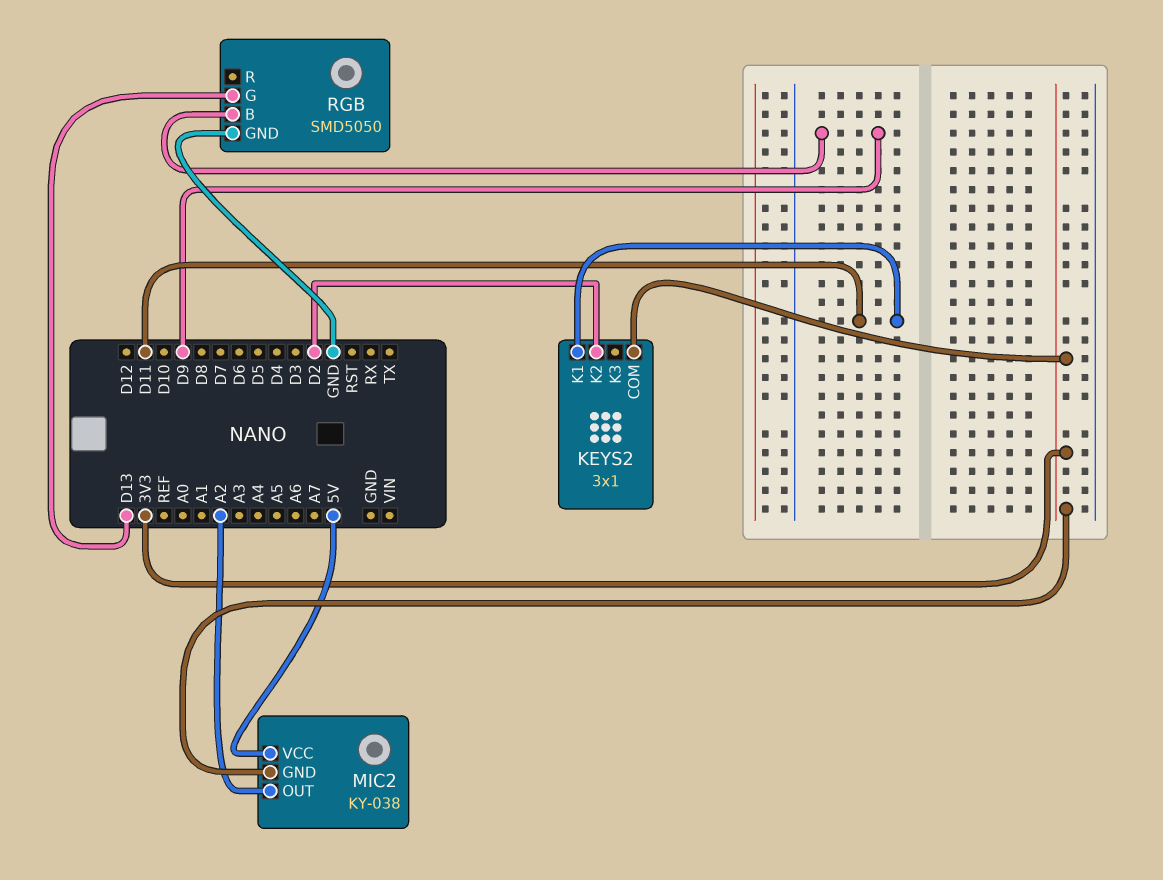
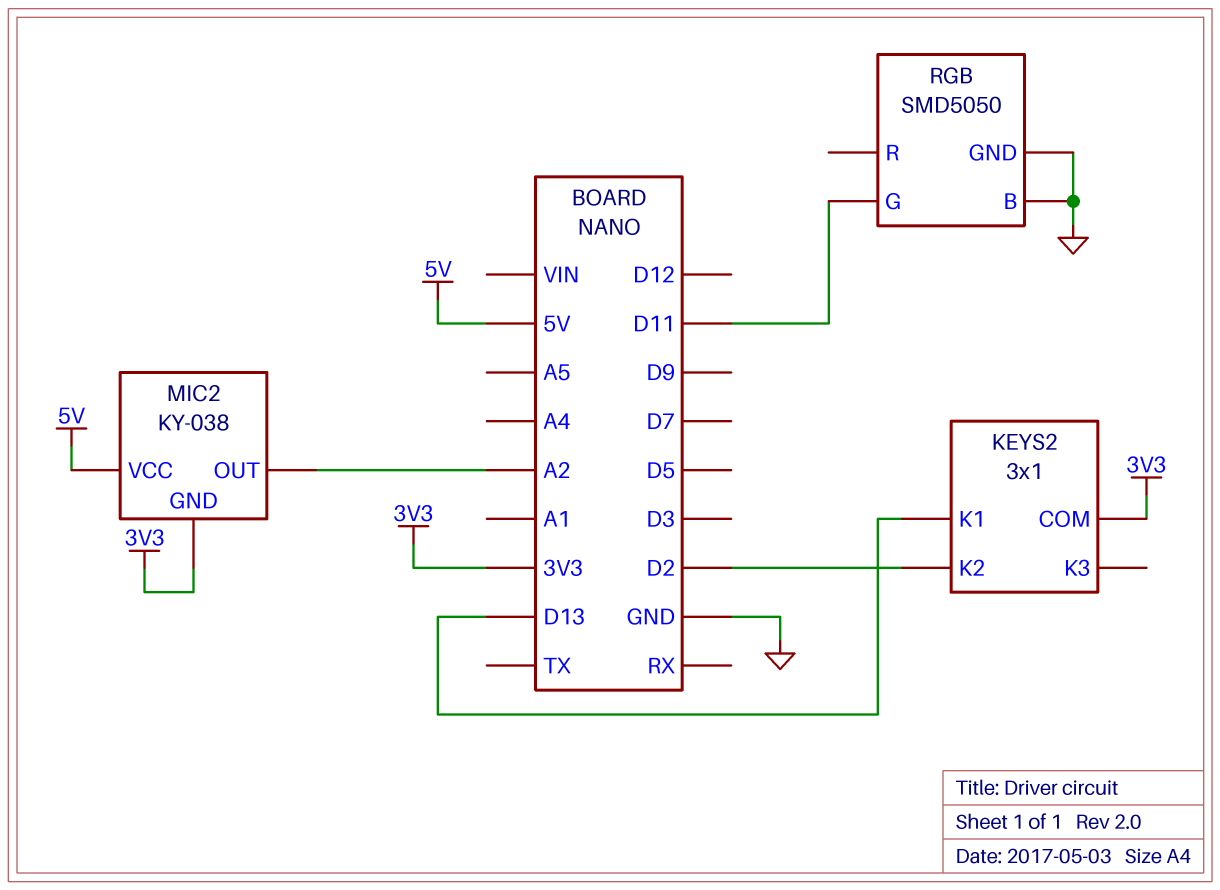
KEYS2 pin K1: D11 -> D13
RGB pin B: D9 -> GND
RGB pin G: D13 -> D11

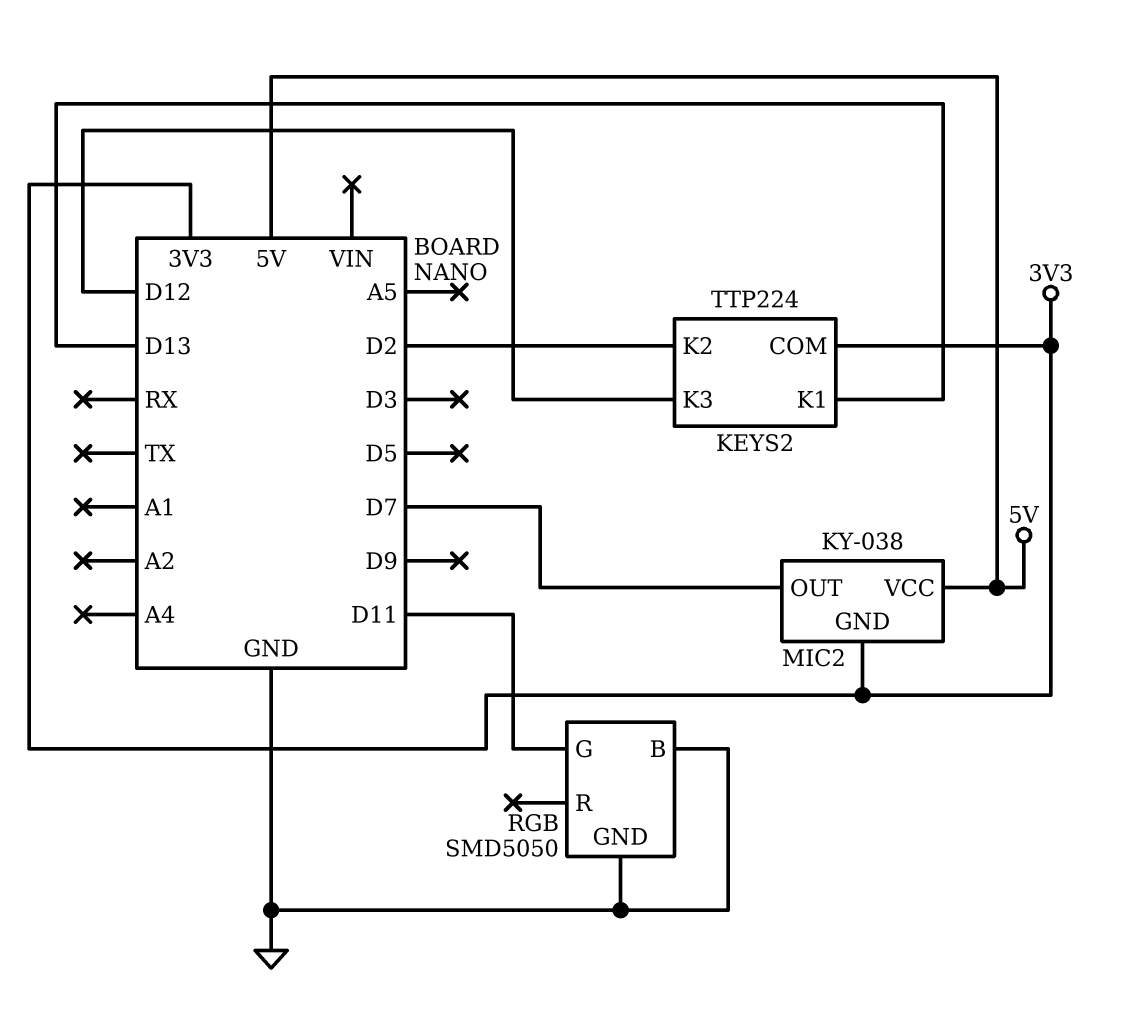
KEYS2: 3x1 -> TTP224
KEYS2 pin K3: none -> D12
MIC2 pin OUT: A2 -> D7

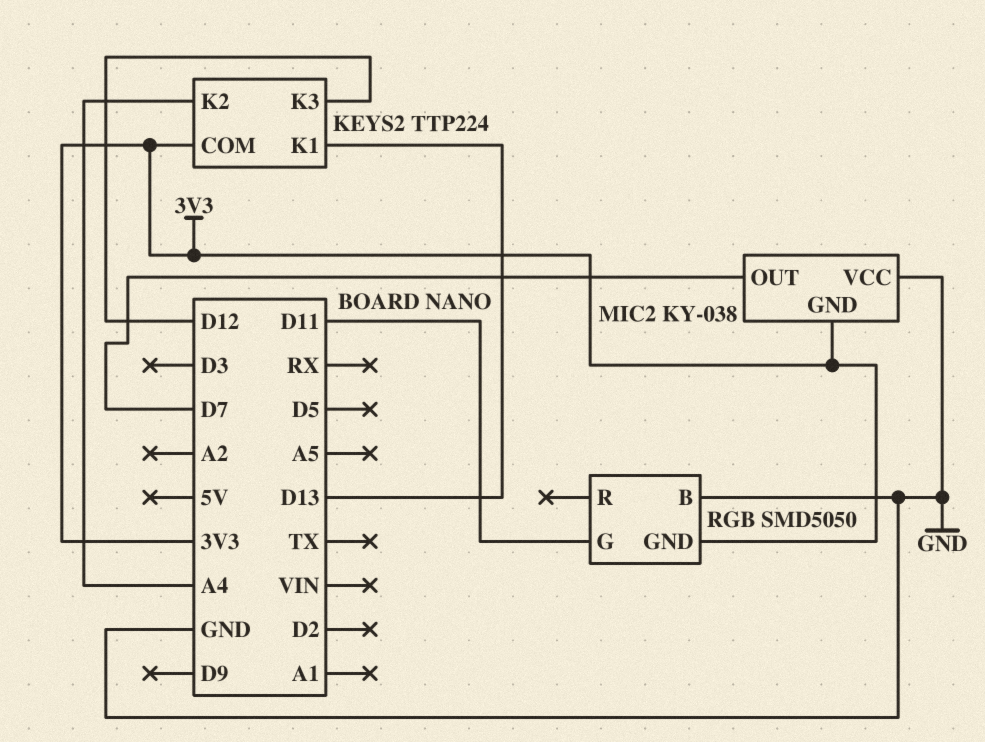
KEYS2 pin K2: D2 -> A4
MIC2 pin VCC: 5V -> GND
RGB pin GND: GND -> 3V3

